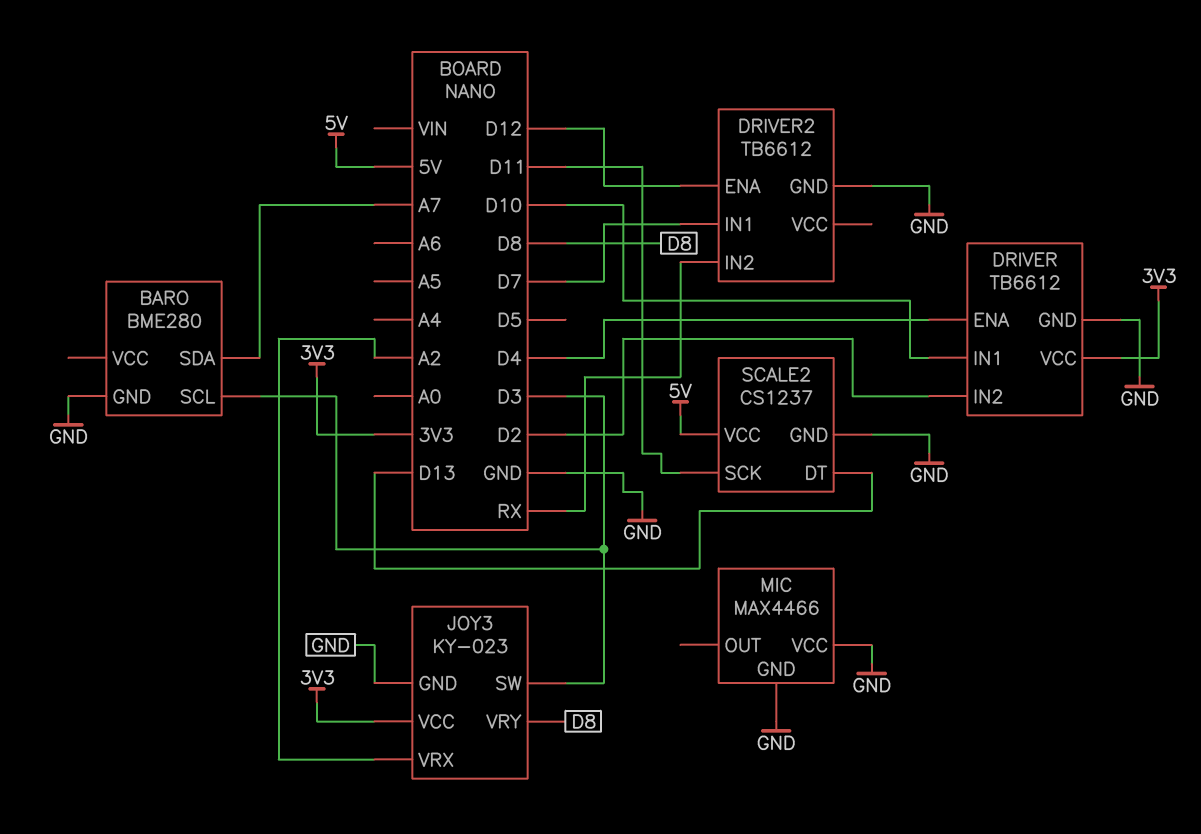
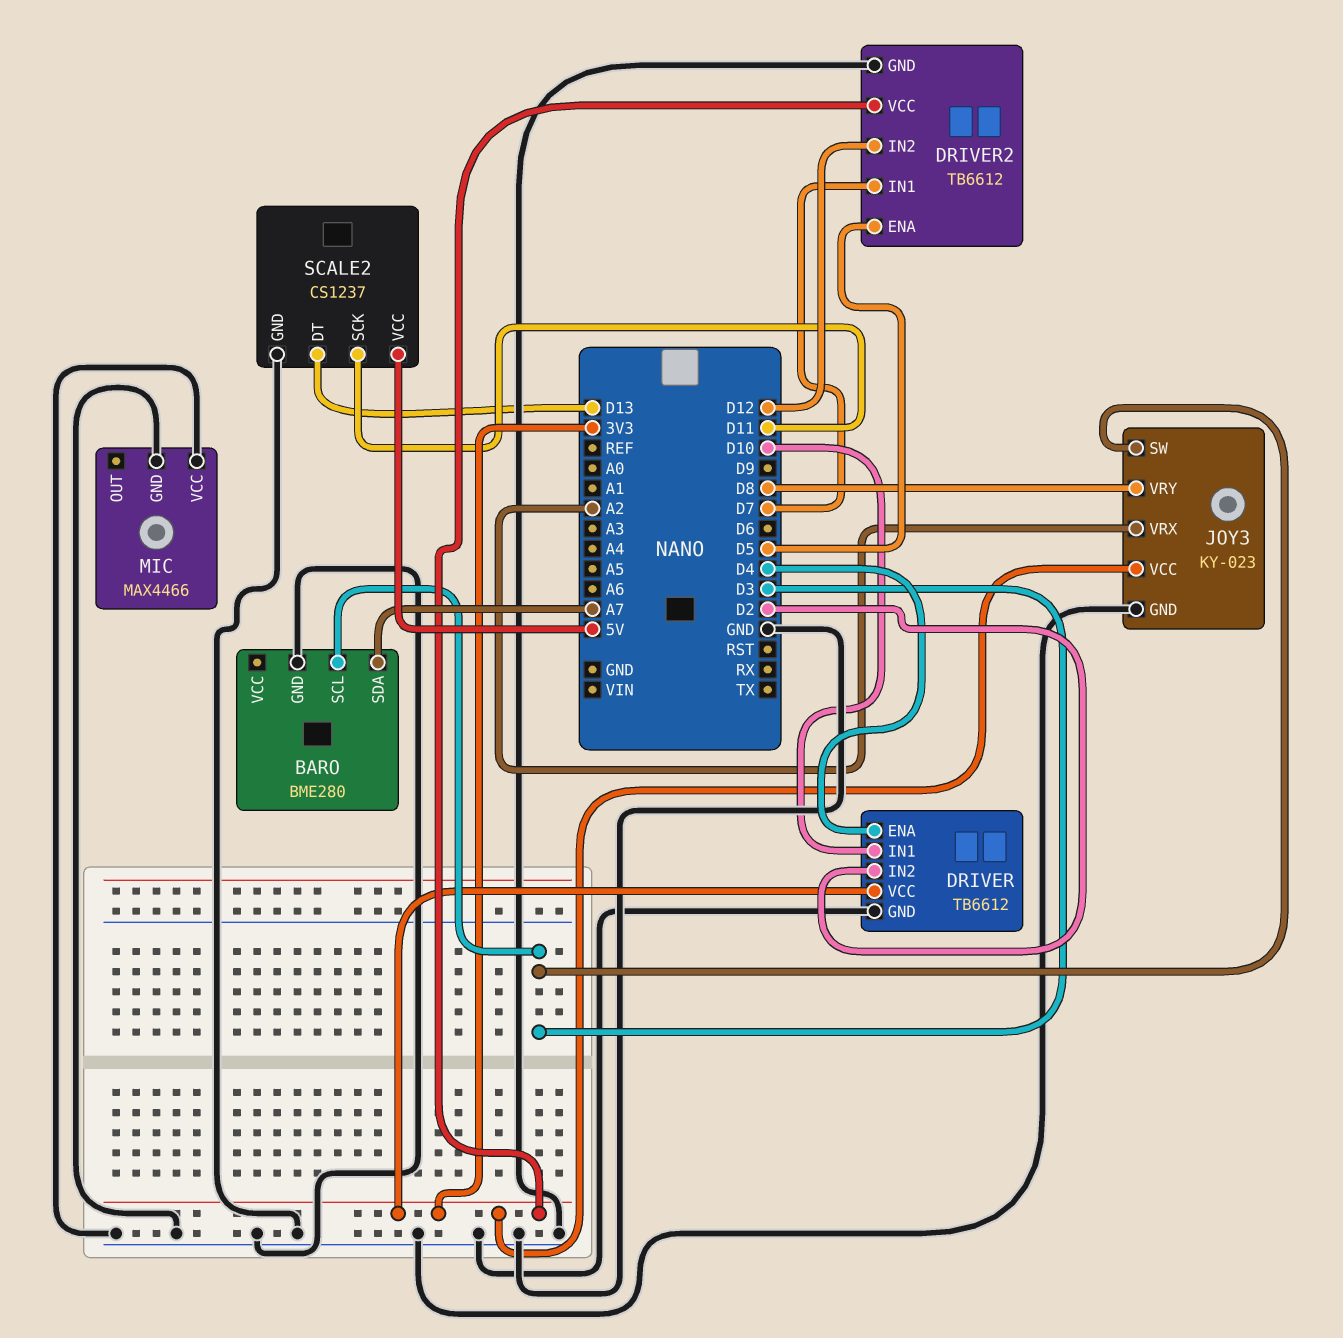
DRIVER2 pin ENA: D12 -> D5
DRIVER2 pin IN2: RX -> D12
DRIVER2 pin VCC: none -> 3V3

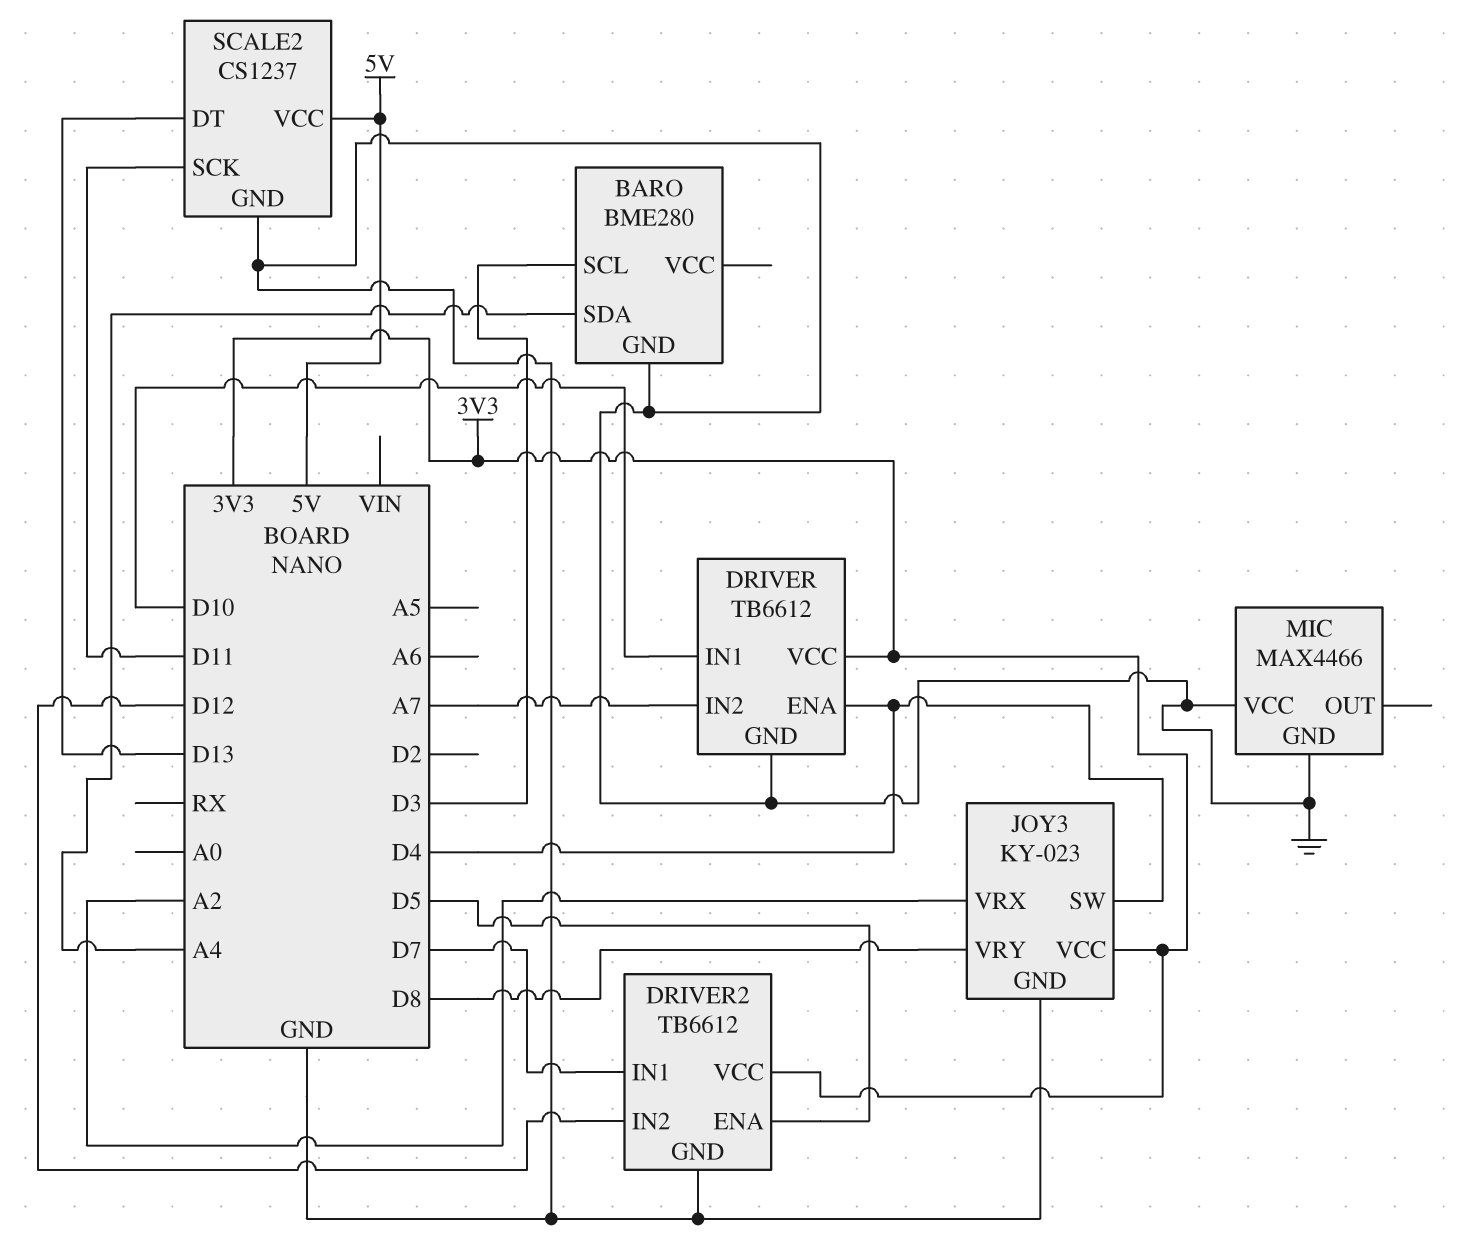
BARO pin SDA: A7 -> A4
DRIVER pin IN2: D2 -> A7
JOY3 pin SW: D3 -> D4

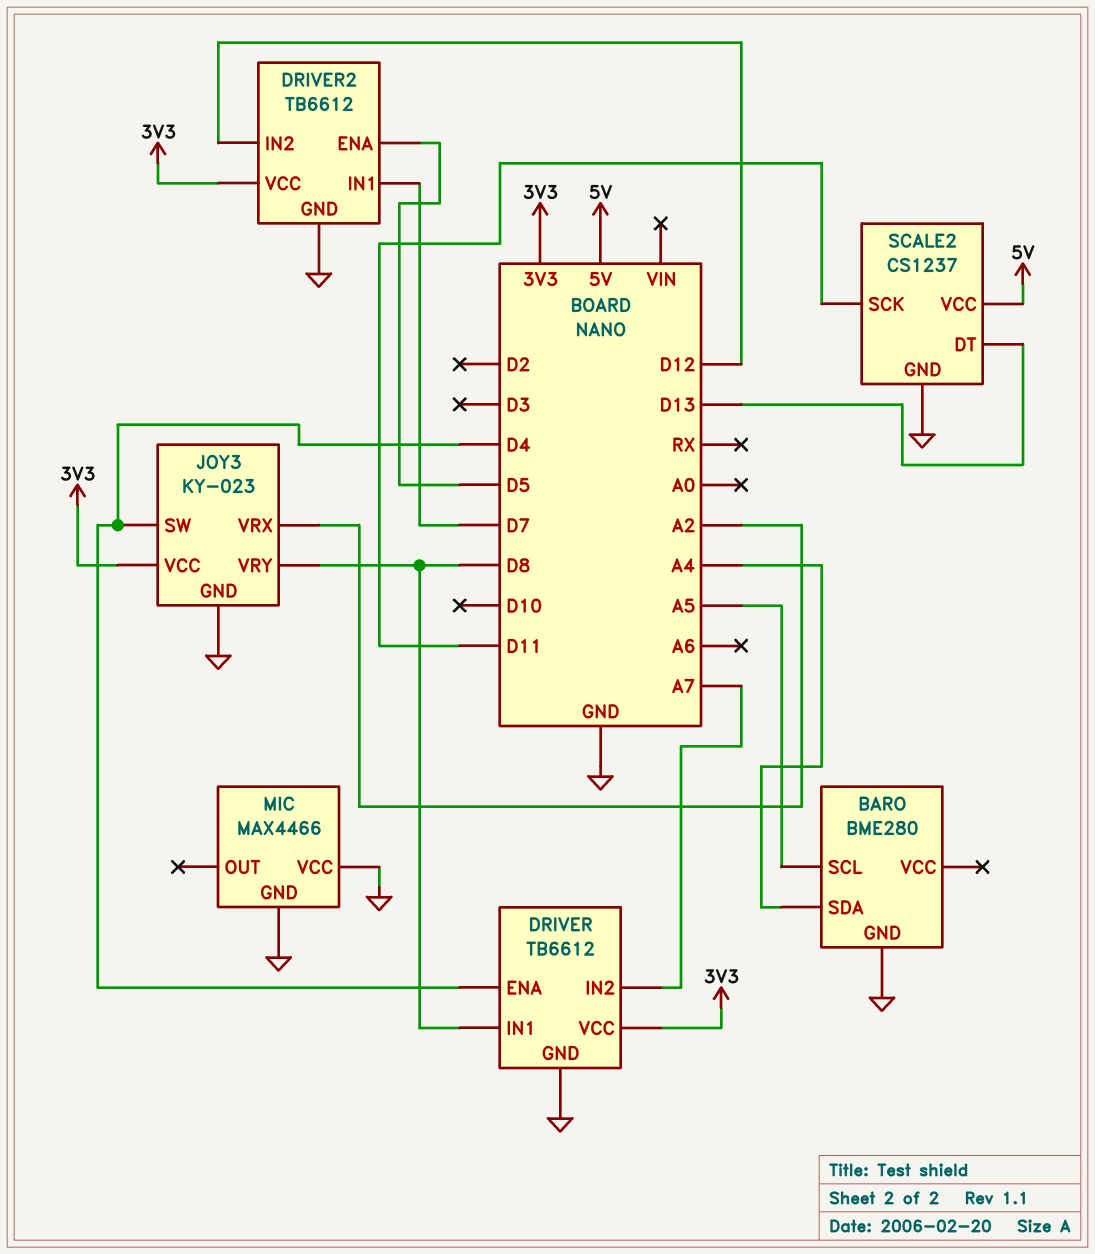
BARO pin SCL: D3 -> A5
DRIVER pin IN1: D10 -> D8

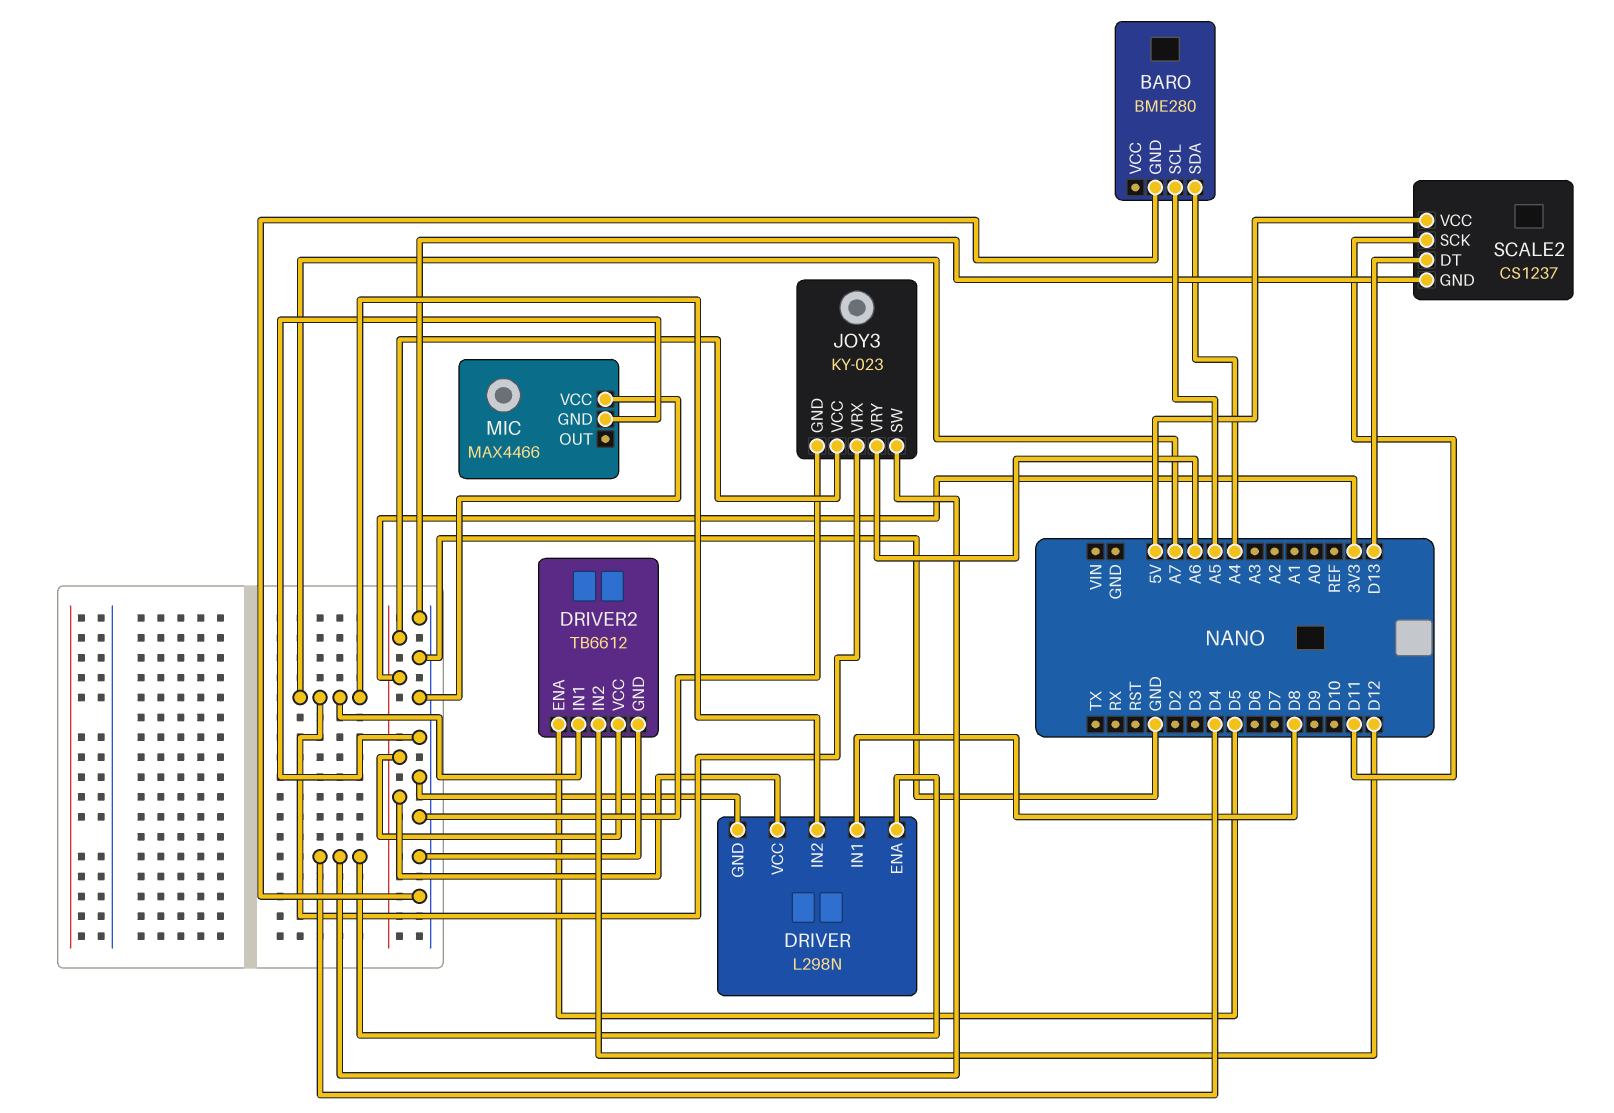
DRIVER: TB6612 -> L298N
DRIVER2 pin IN1: D7 -> A7
JOY3 pin VRX: A2 -> A7
JOY3 pin VRY: D8 -> A6

